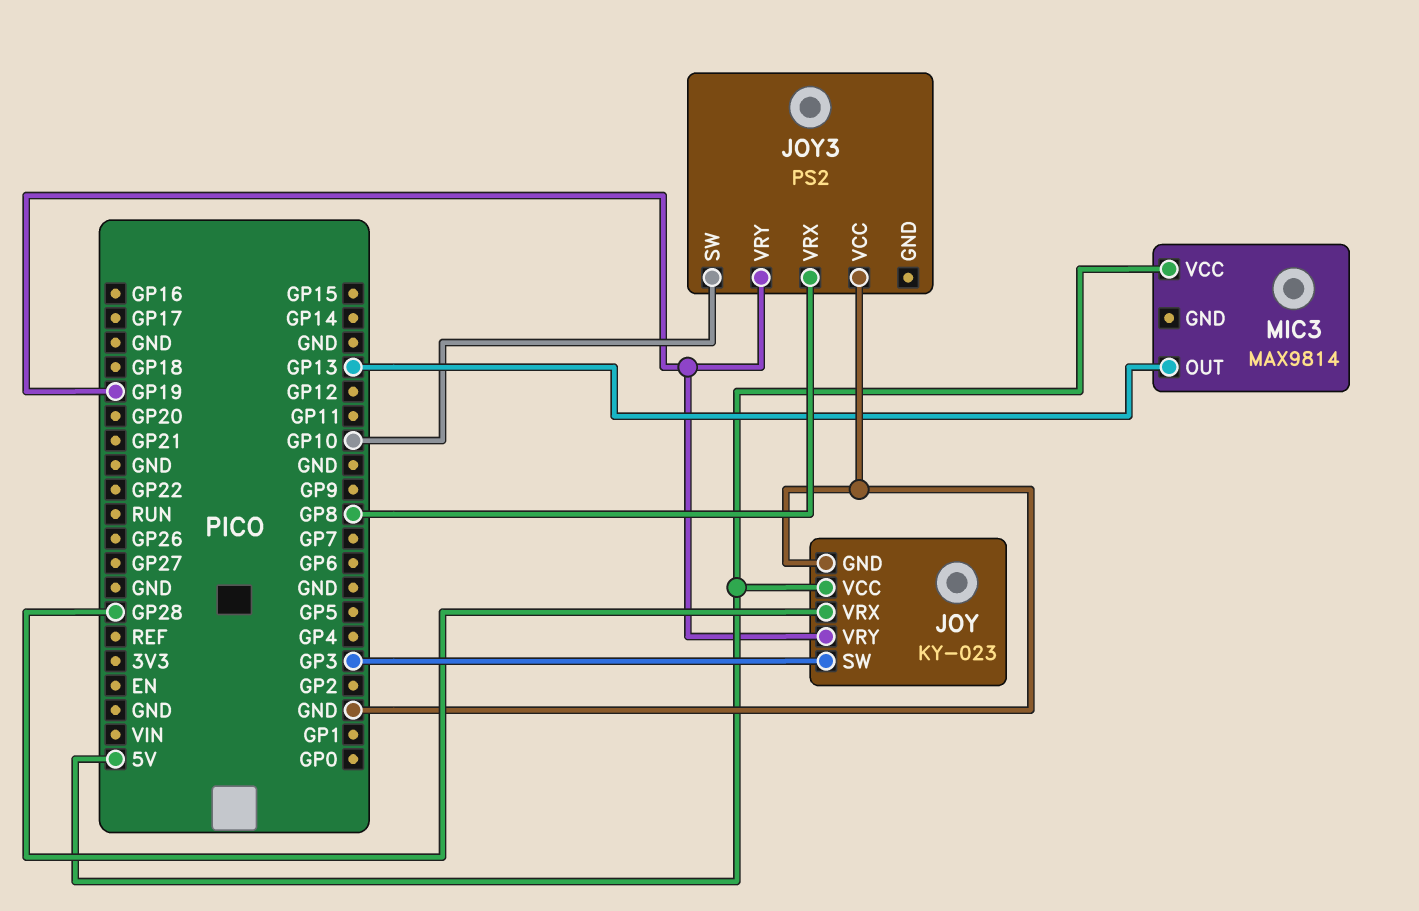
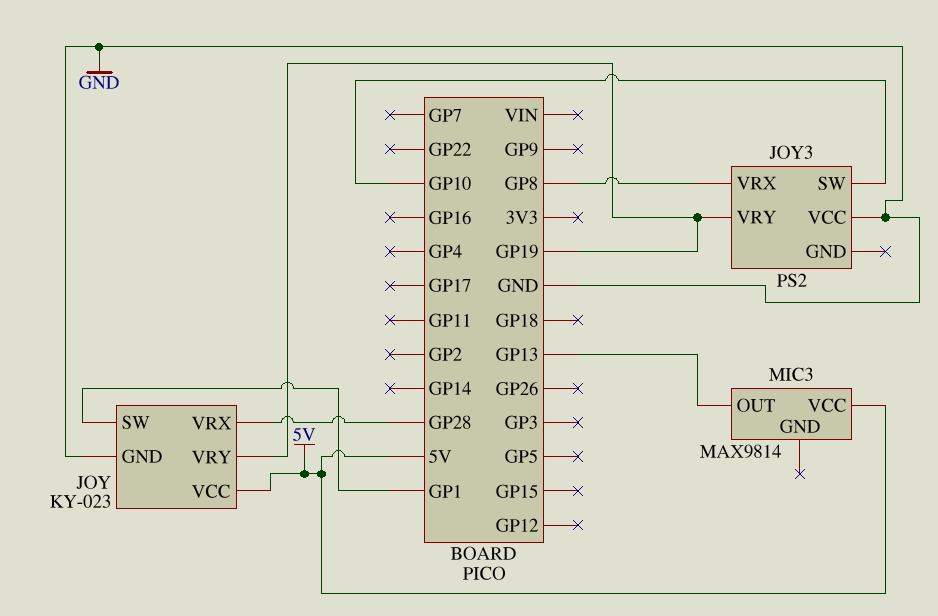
JOY pin SW: GP3 -> GP1

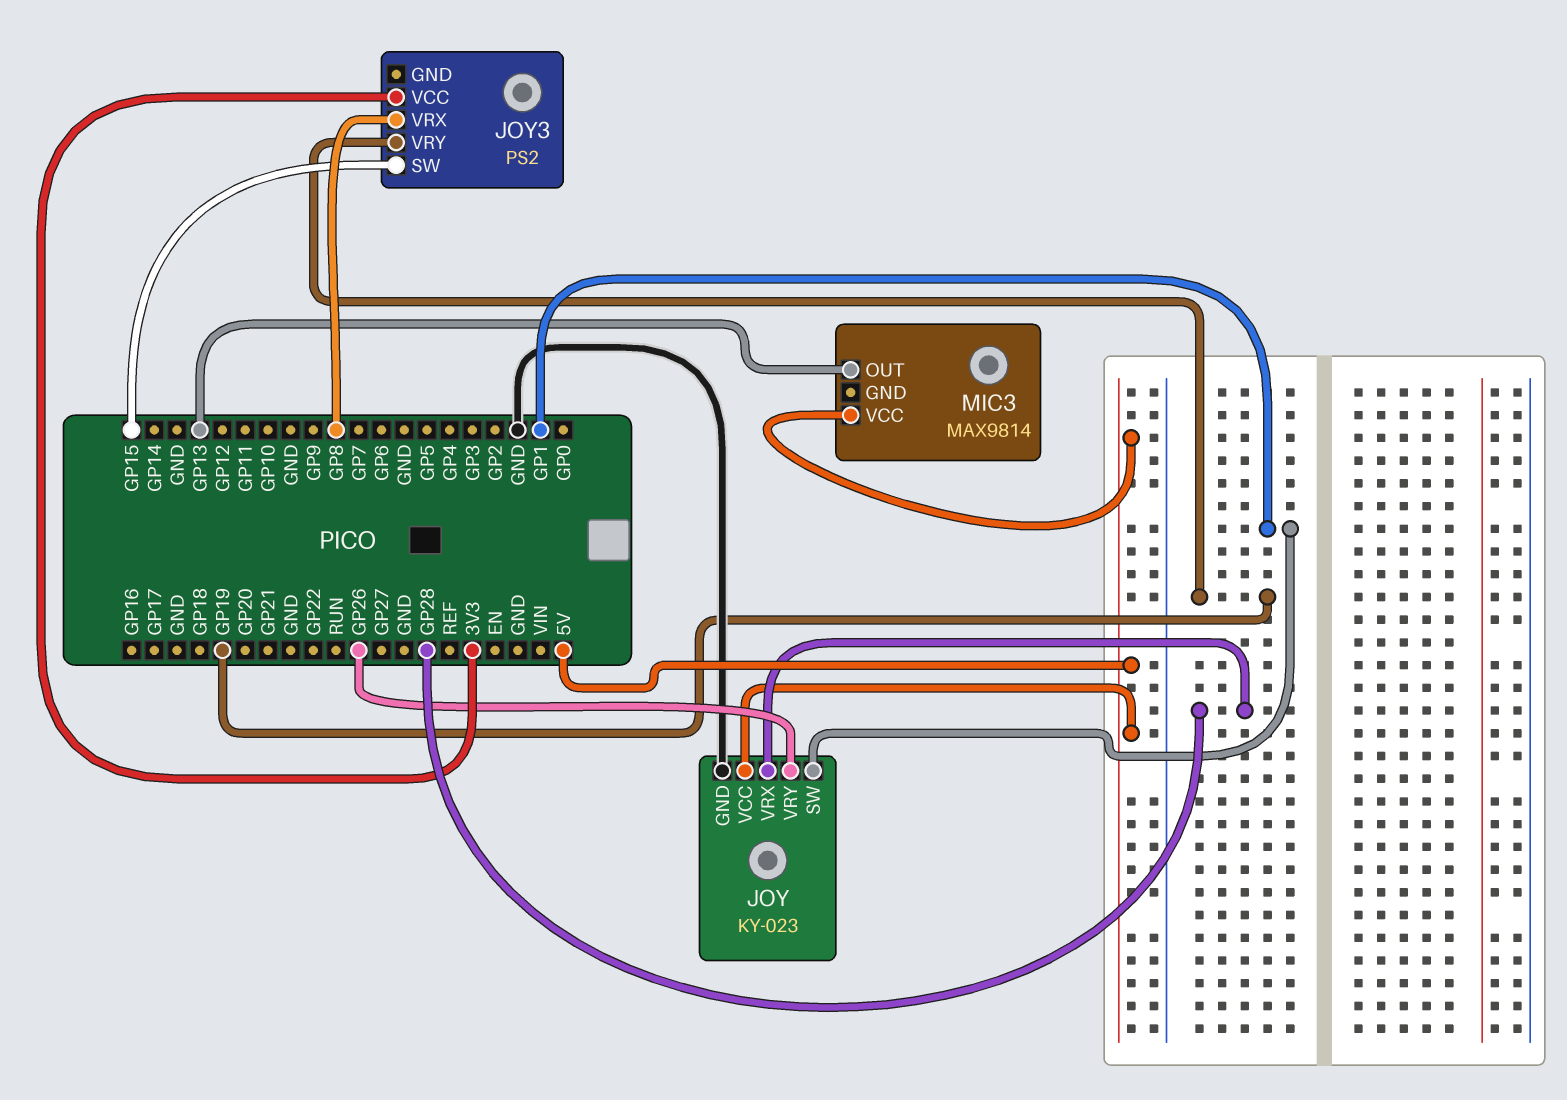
JOY pin VRY: GP19 -> GP26
JOY3 pin SW: GP10 -> GP15
JOY3 pin VCC: GND -> 3V3

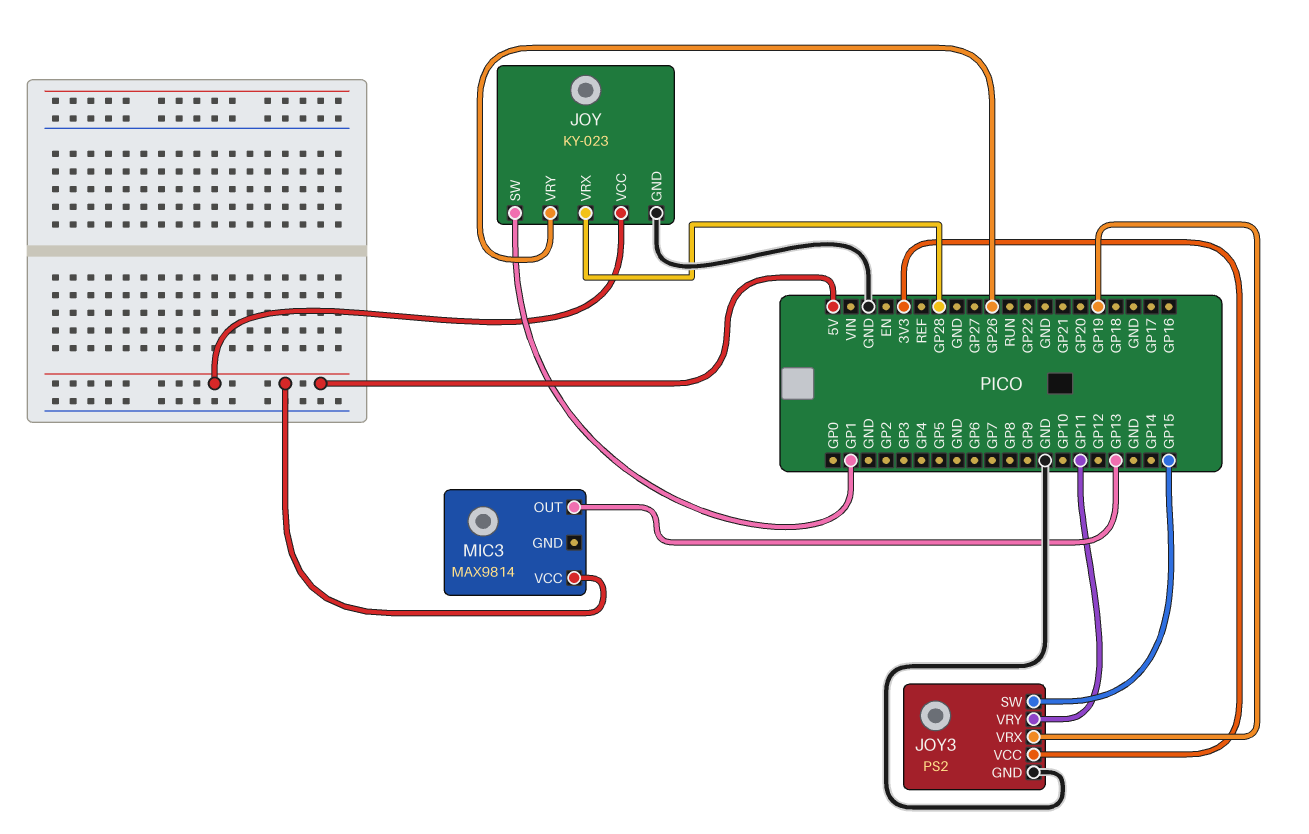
JOY3 pin GND: none -> GND
JOY3 pin VRX: GP8 -> GP19
JOY3 pin VRY: GP19 -> GP11

